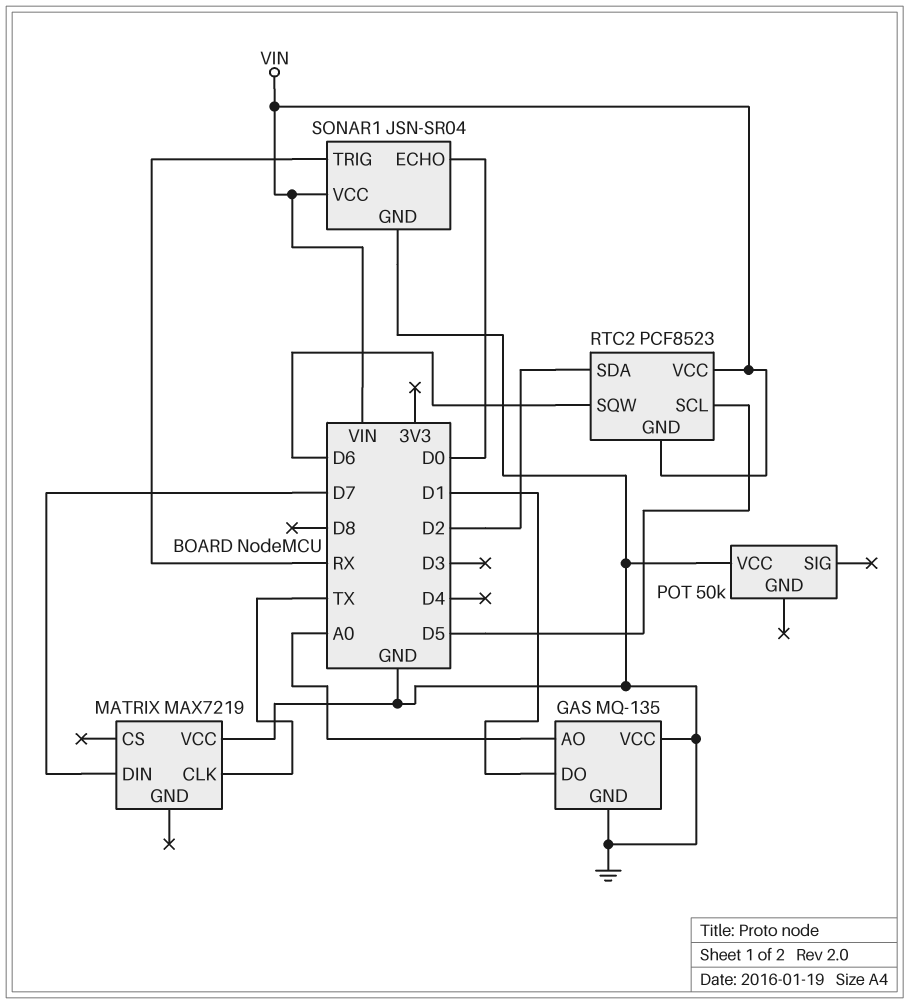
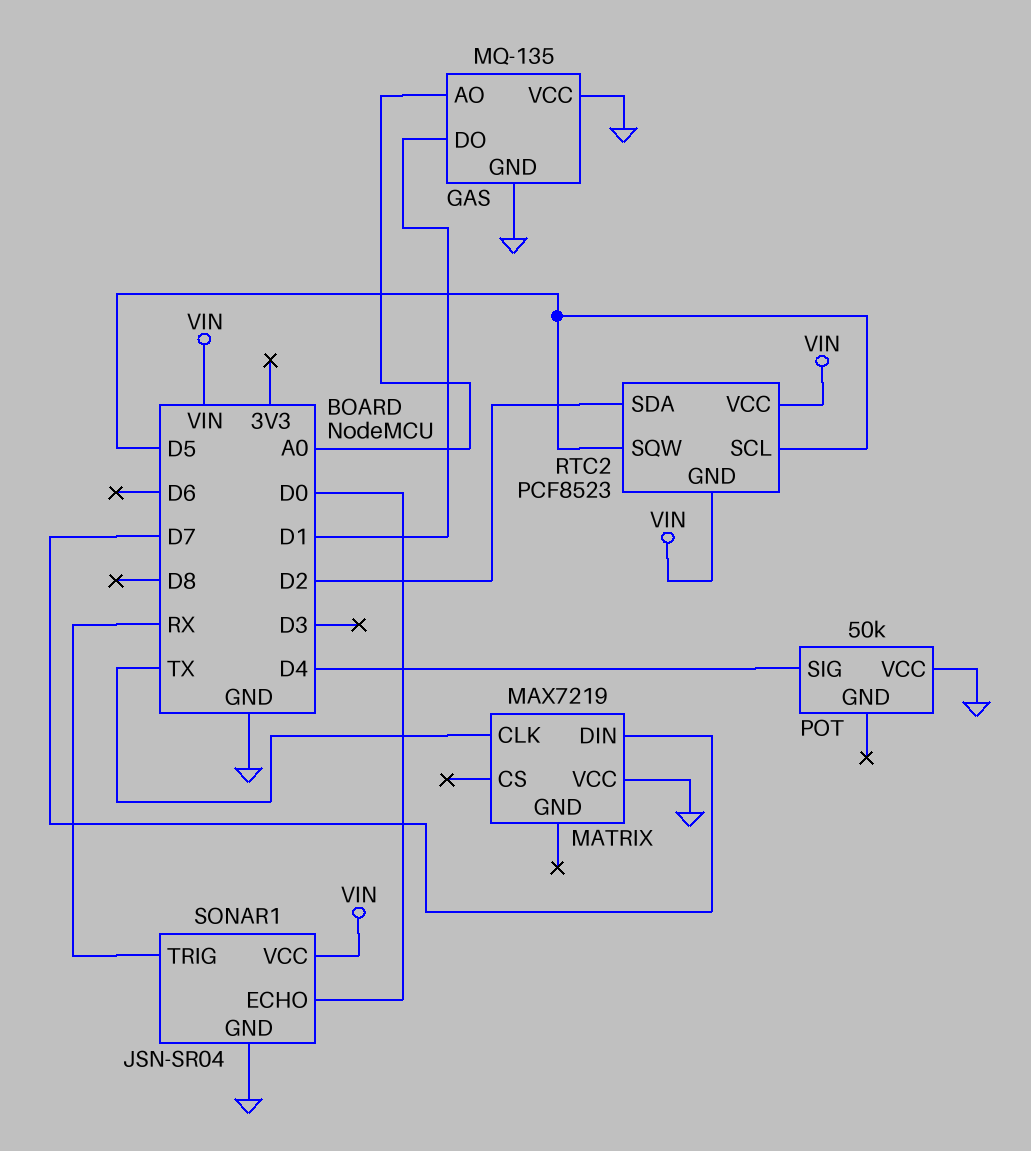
POT pin SIG: none -> D4
RTC2 pin SQW: D6 -> D5

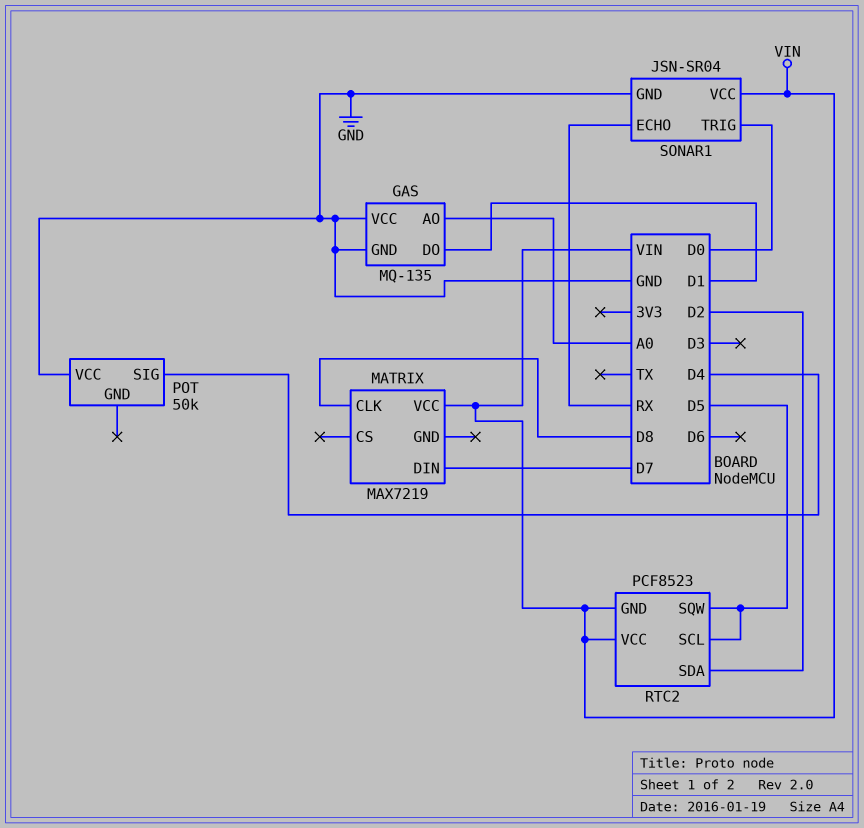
MATRIX pin CLK: TX -> D8
MATRIX pin VCC: GND -> VIN
SONAR1 pin ECHO: D0 -> RX
SONAR1 pin TRIG: RX -> D0

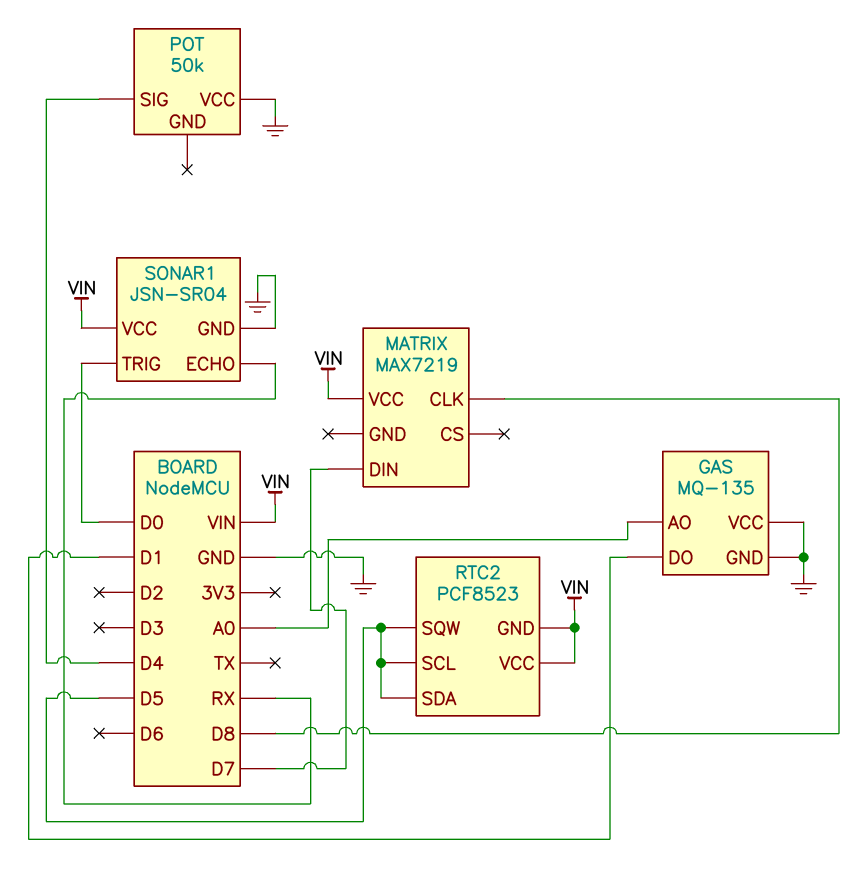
RTC2 pin SDA: D2 -> D5

